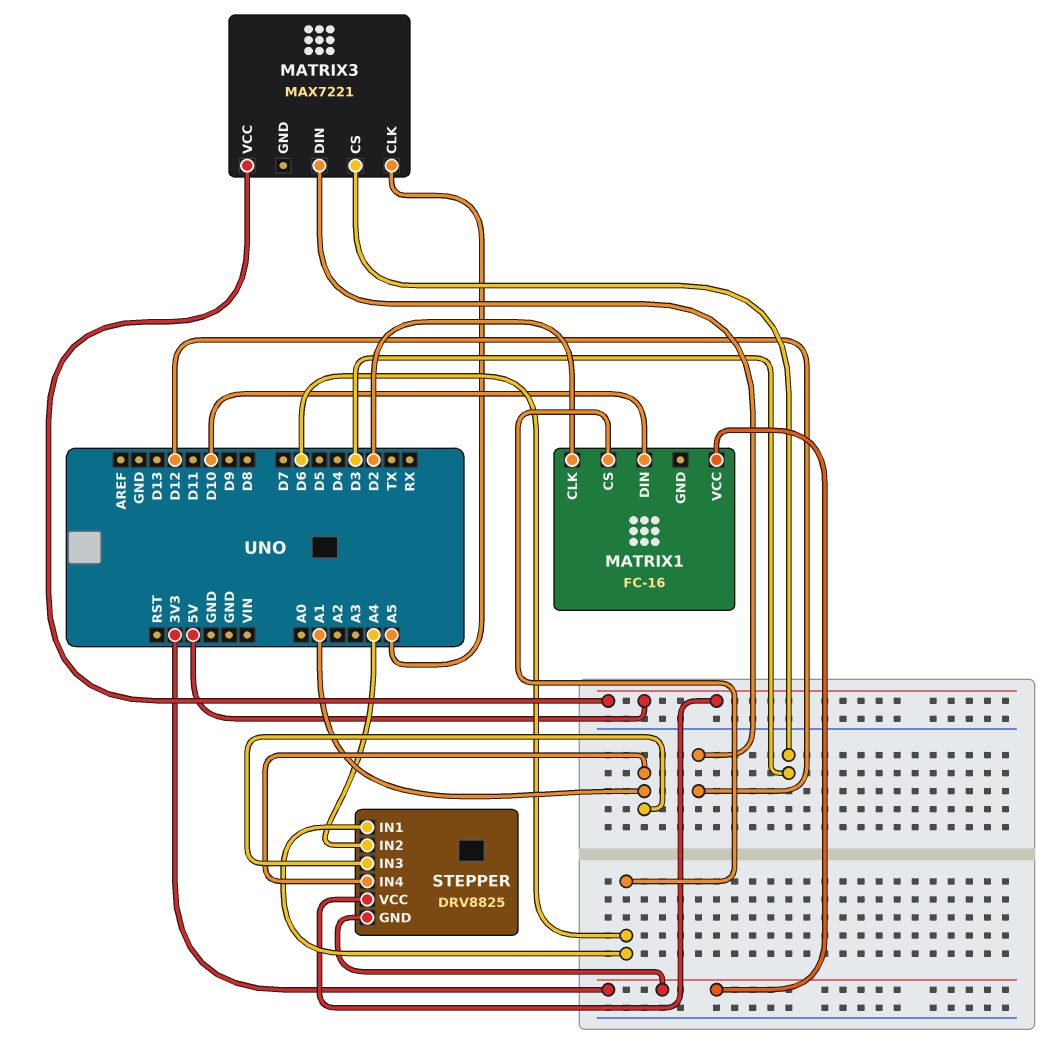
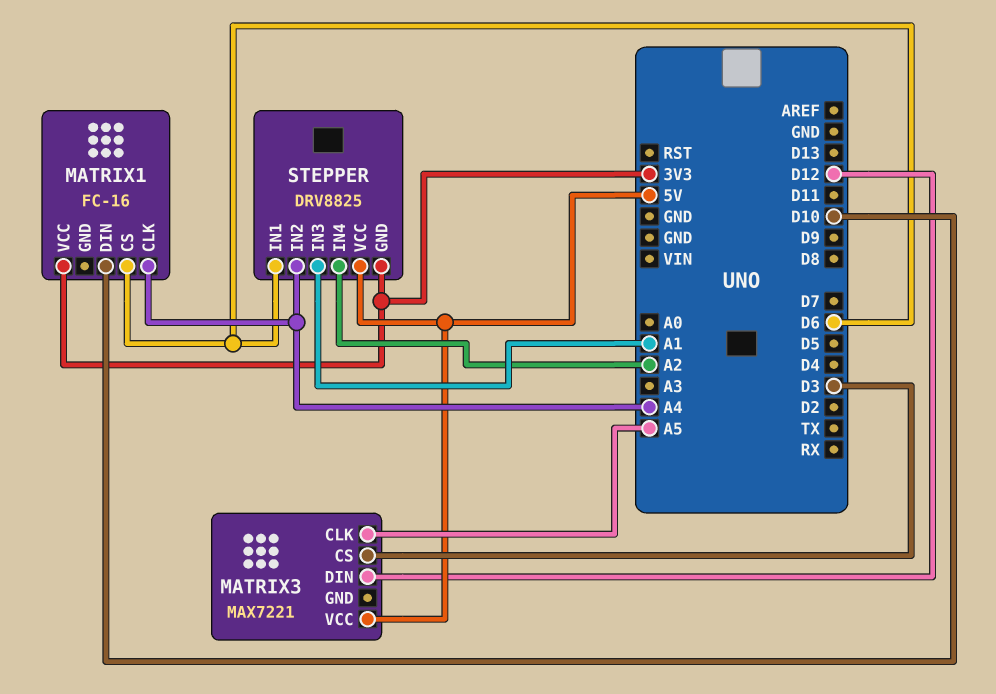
MATRIX1 pin CLK: D2 -> A4
STEPPER pin IN4: A1 -> A2

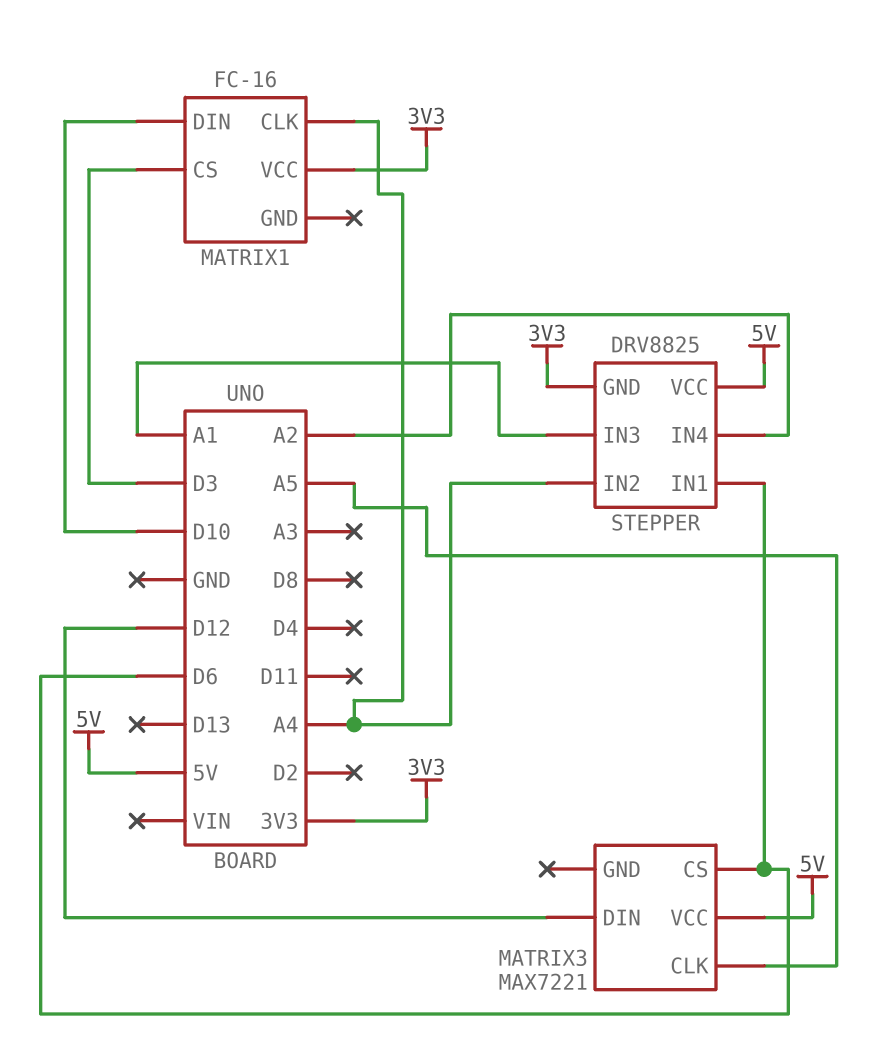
MATRIX1 pin CS: D6 -> D3
MATRIX3 pin CS: D3 -> D6

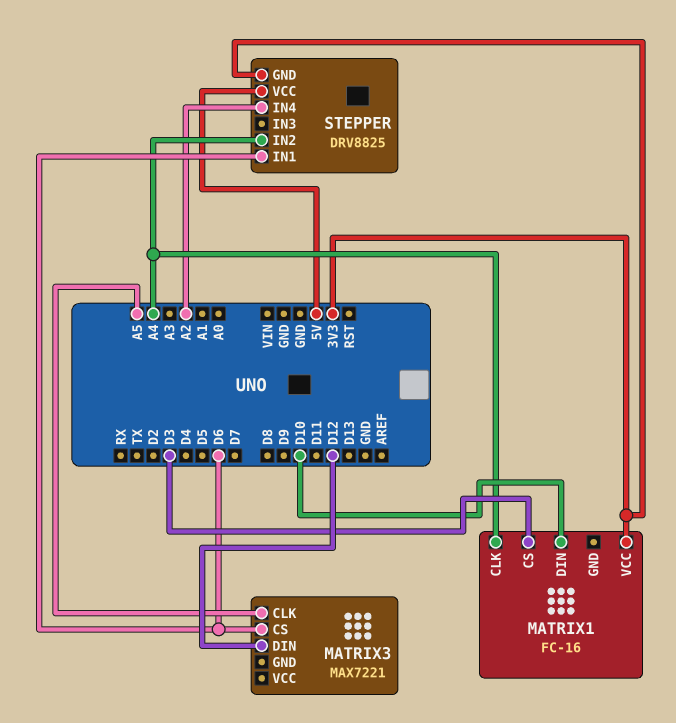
MATRIX3 pin VCC: 5V -> none
STEPPER pin IN3: A1 -> none

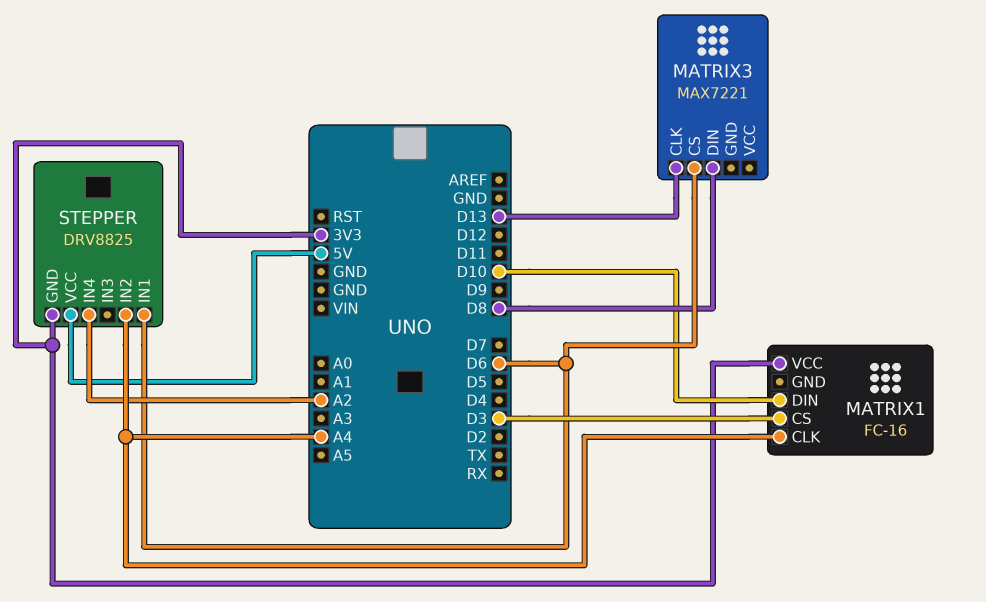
MATRIX3 pin CLK: A5 -> D13
MATRIX3 pin DIN: D12 -> D8

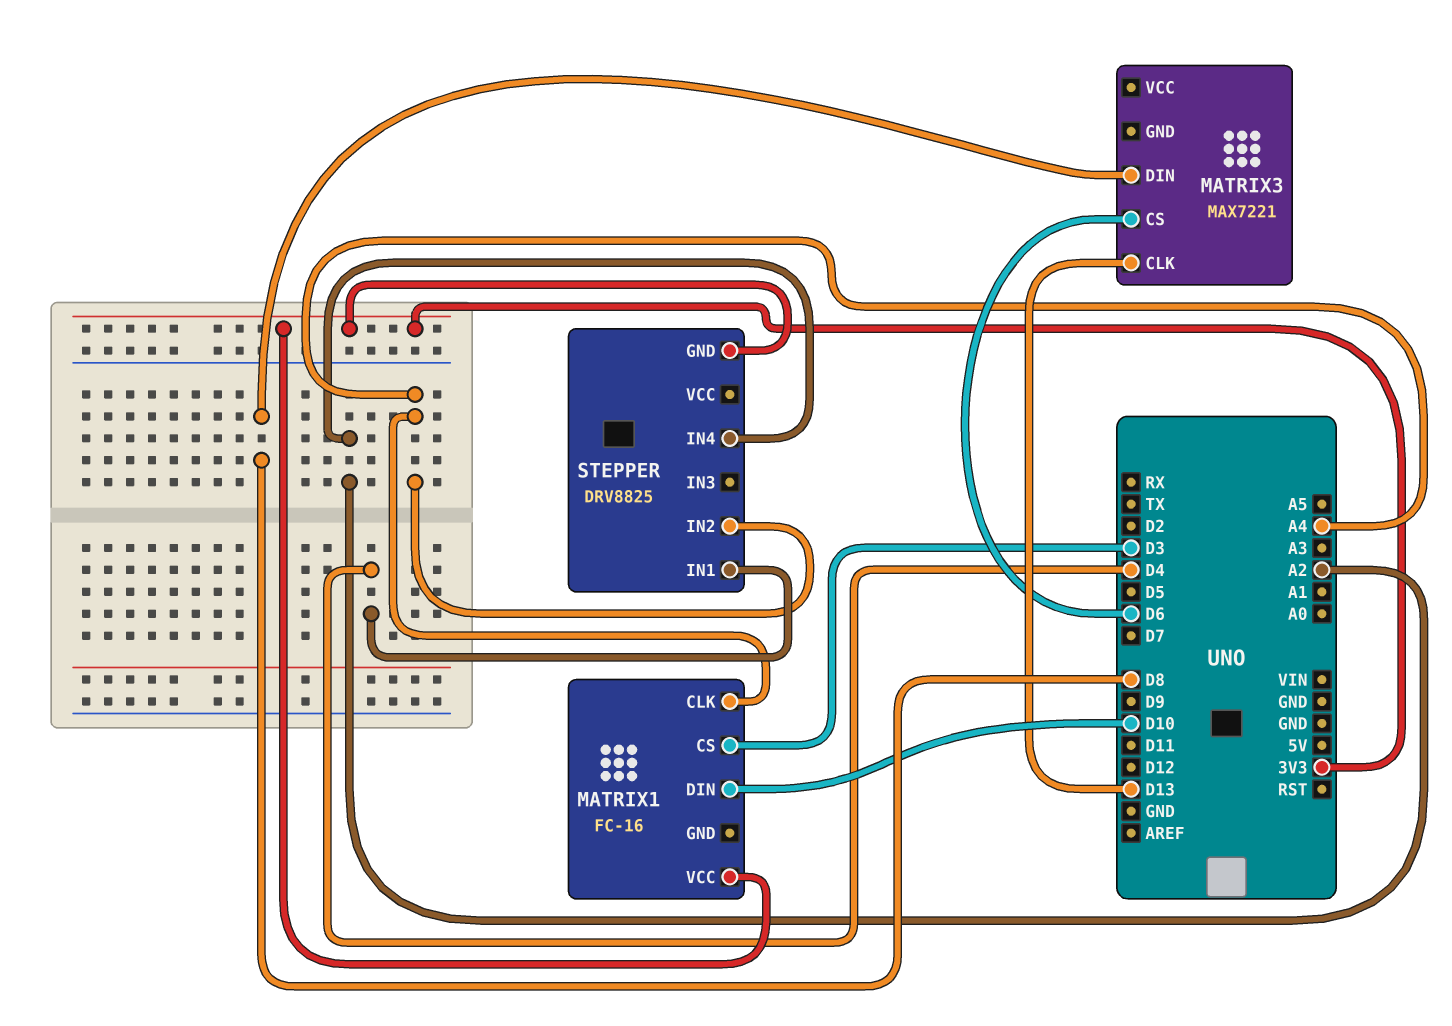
STEPPER pin IN1: D6 -> D4
STEPPER pin VCC: 5V -> none

